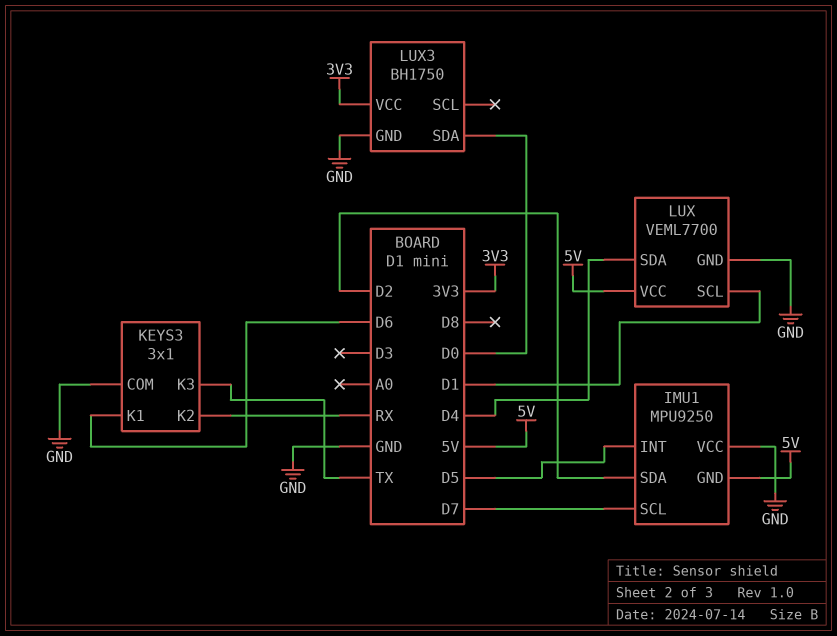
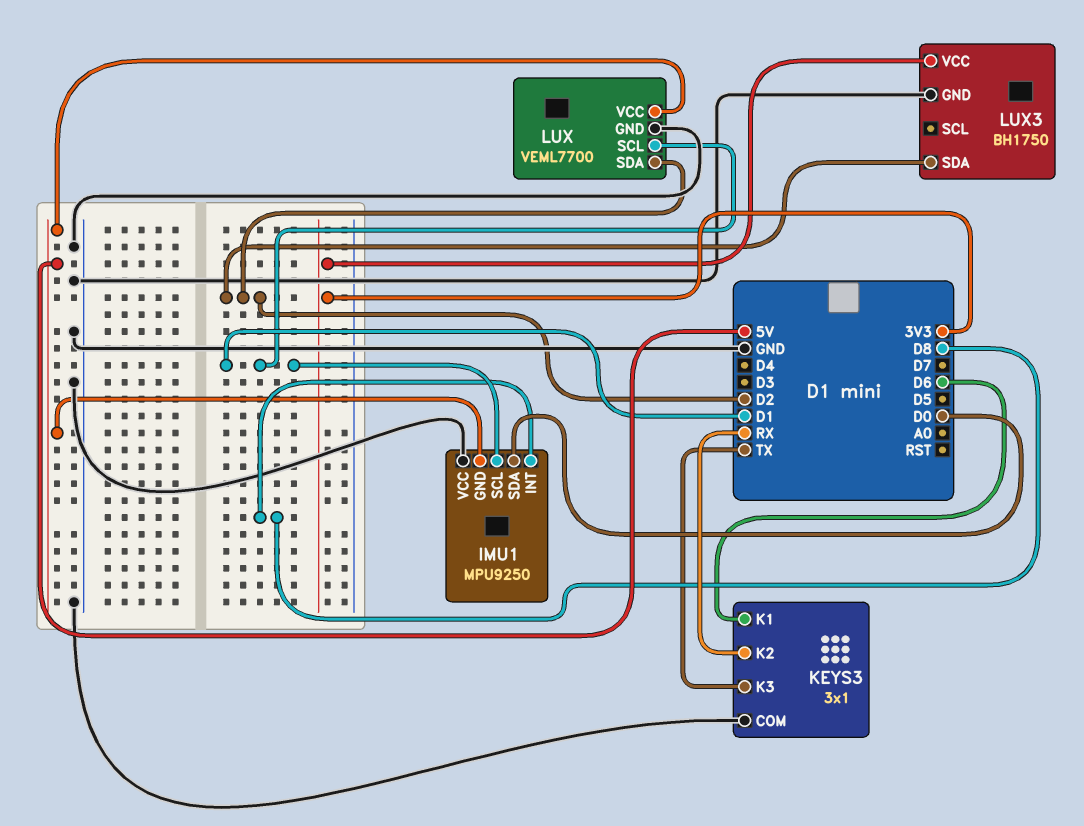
IMU1 pin INT: D5 -> D8
IMU1 pin SCL: D7 -> D1
IMU1 pin SDA: D2 -> D0
LUX pin SDA: D4 -> D2
LUX3 pin SDA: D0 -> D2

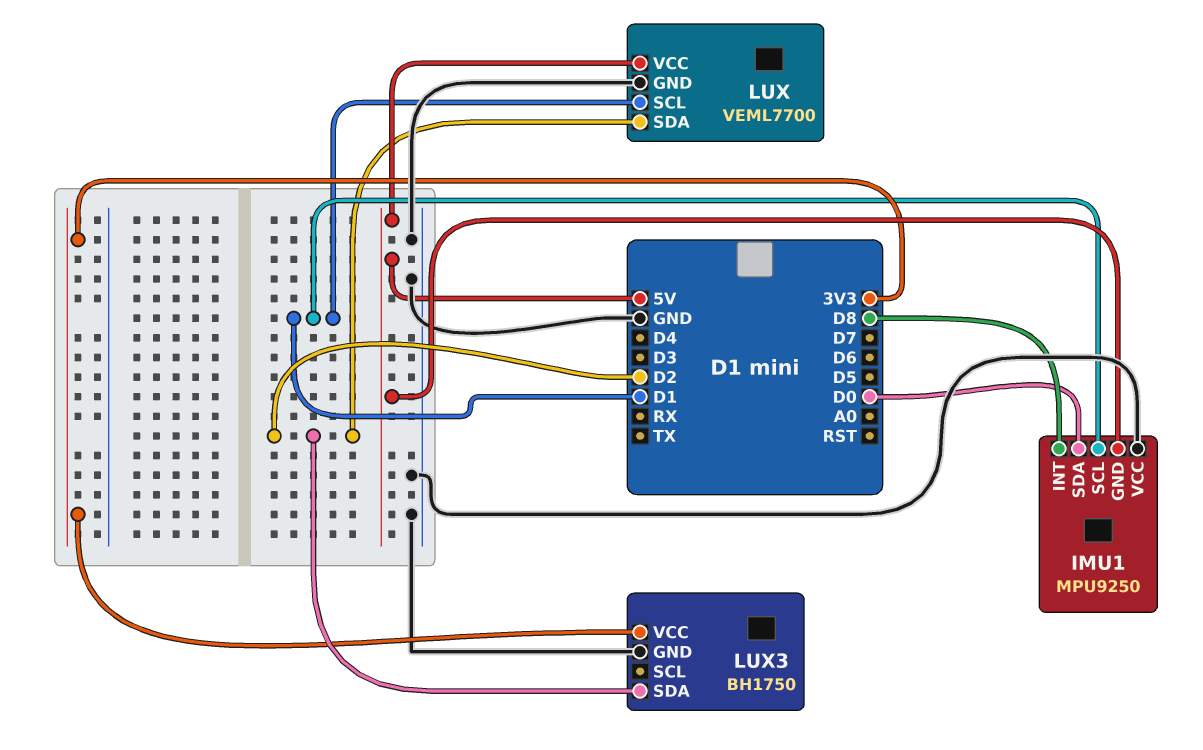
KEYS3: 3x1 -> none
KEYS3 pin COM: GND -> none
KEYS3 pin K1: D6 -> none
KEYS3 pin K2: RX -> none
KEYS3 pin K3: TX -> none

